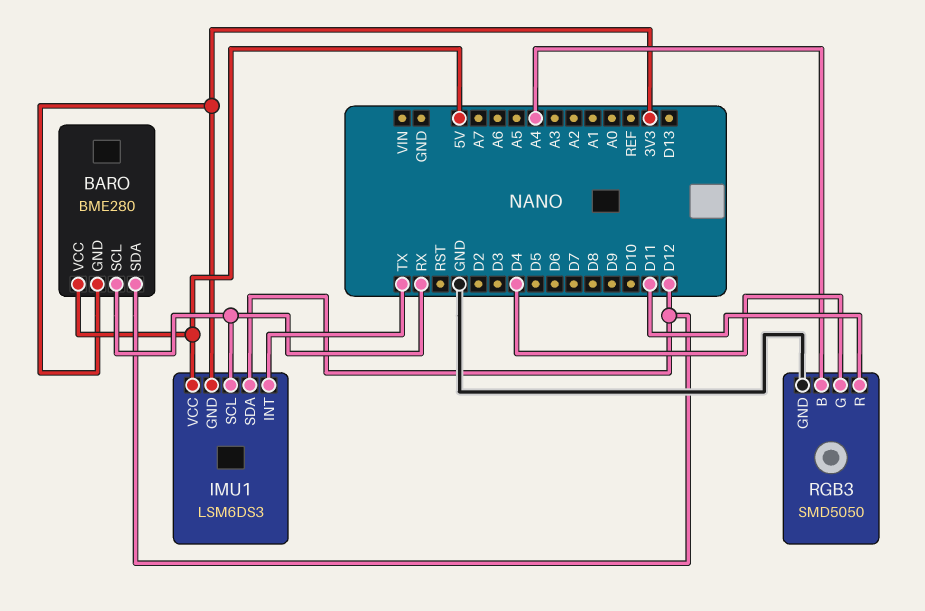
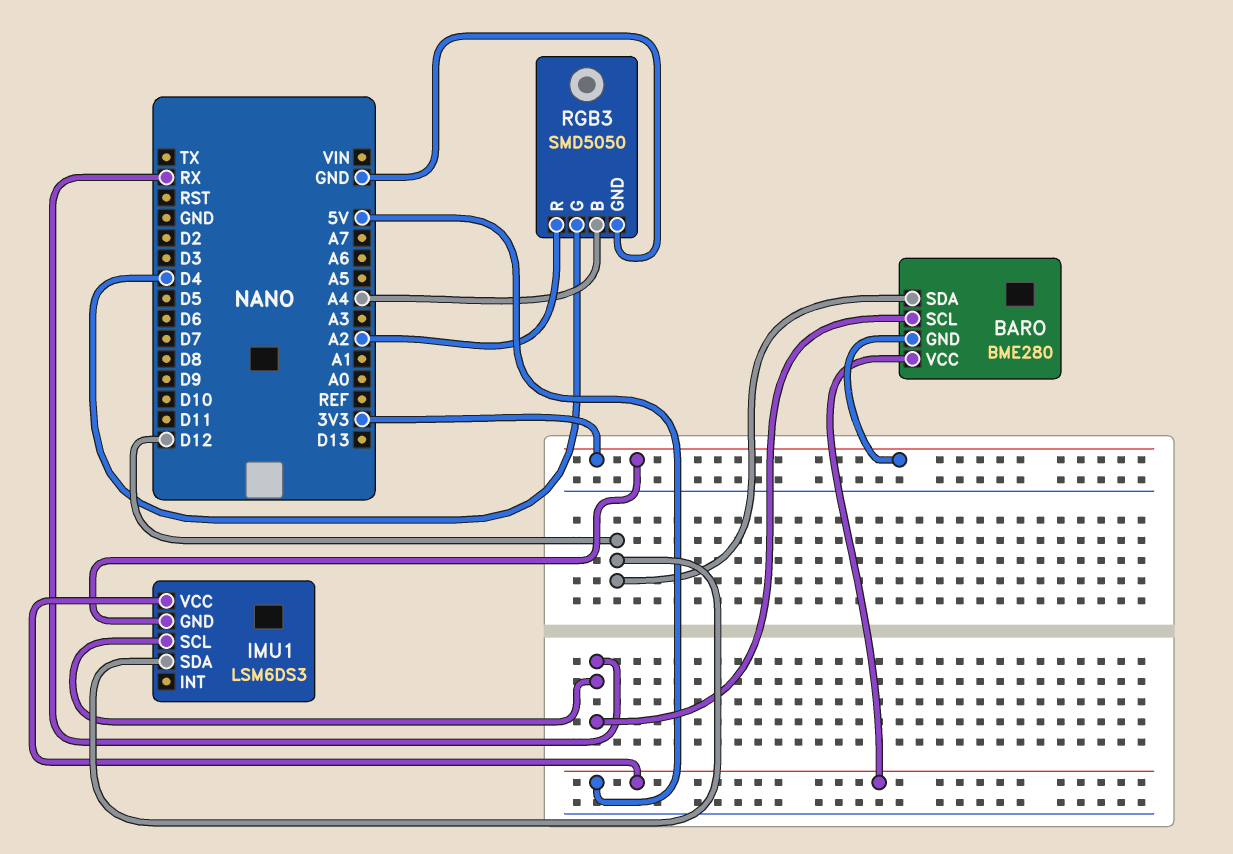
IMU1 pin INT: TX -> none
RGB3 pin R: D11 -> A2

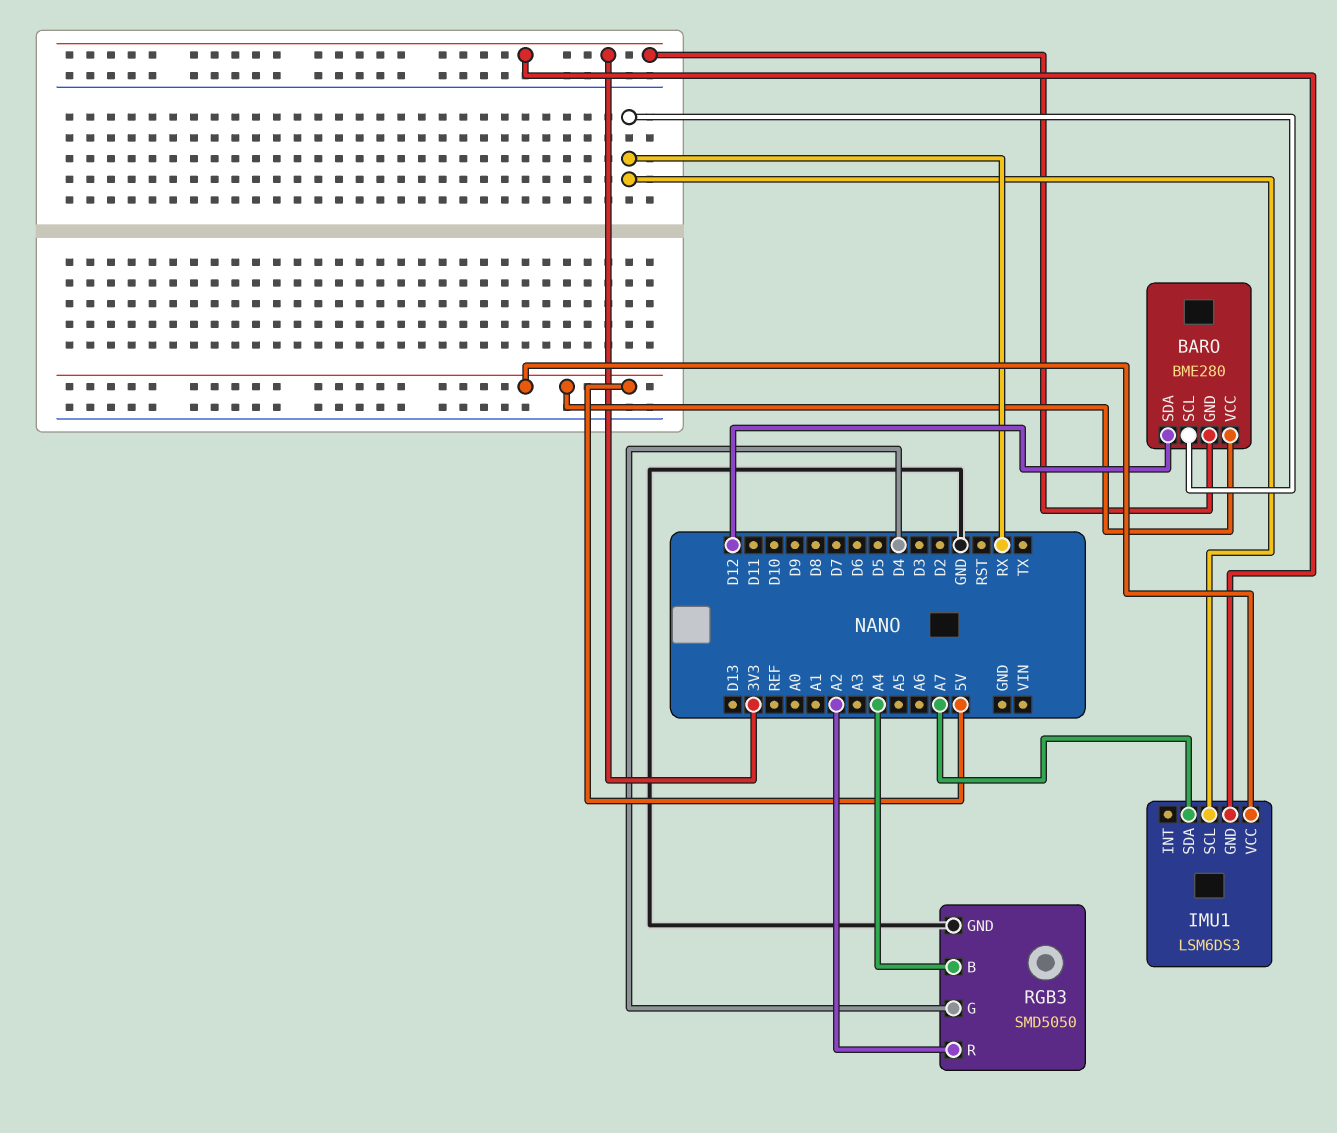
IMU1 pin SDA: D12 -> A7

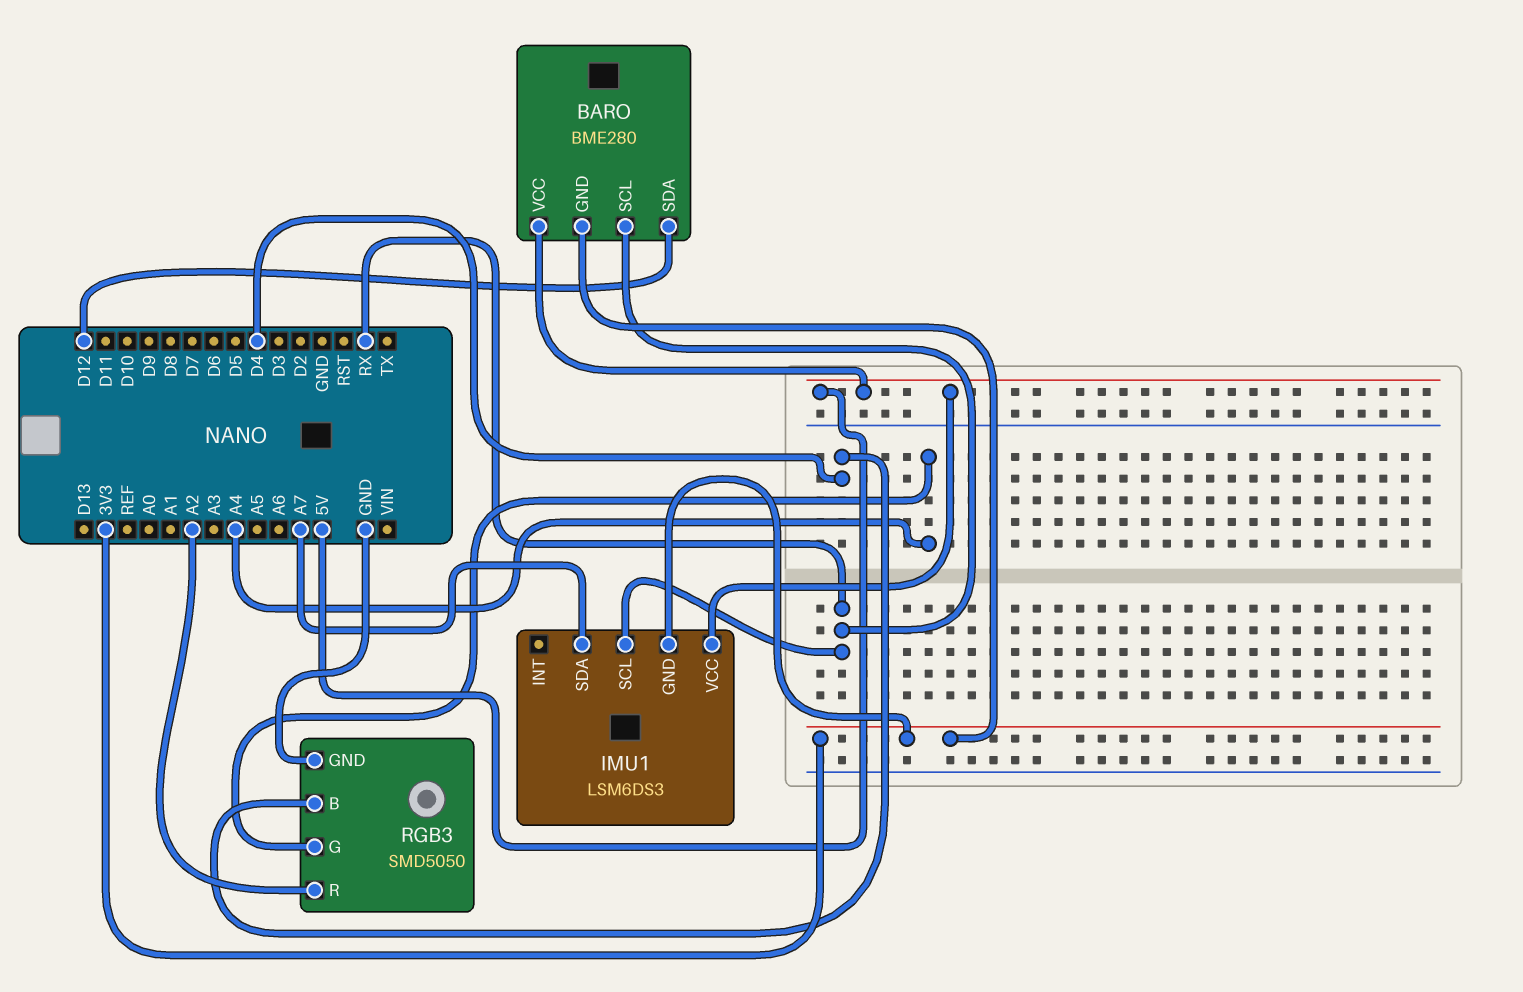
RGB3 pin B: A4 -> D4
RGB3 pin G: D4 -> A4

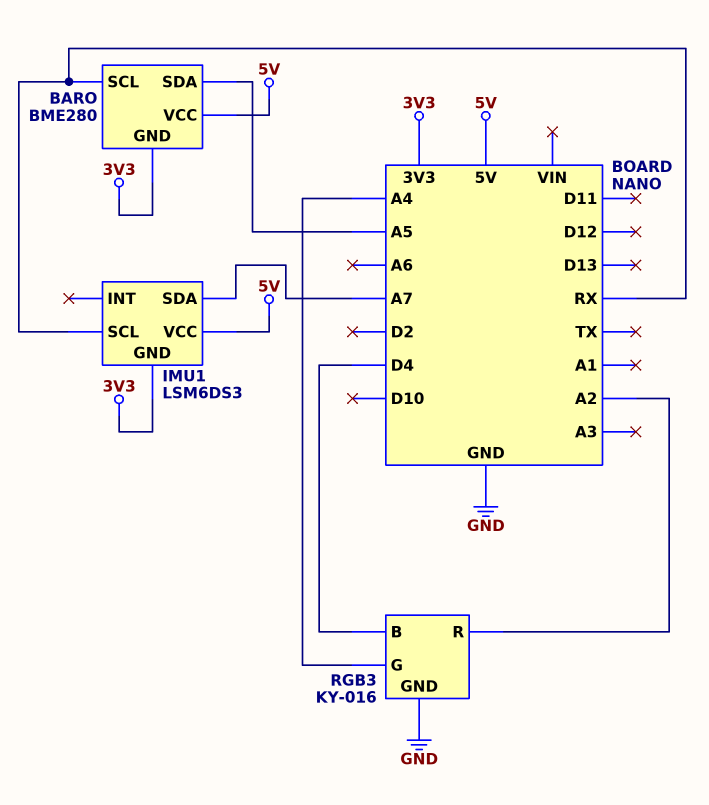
BARO pin SDA: D12 -> A5
RGB3: SMD5050 -> KY-016

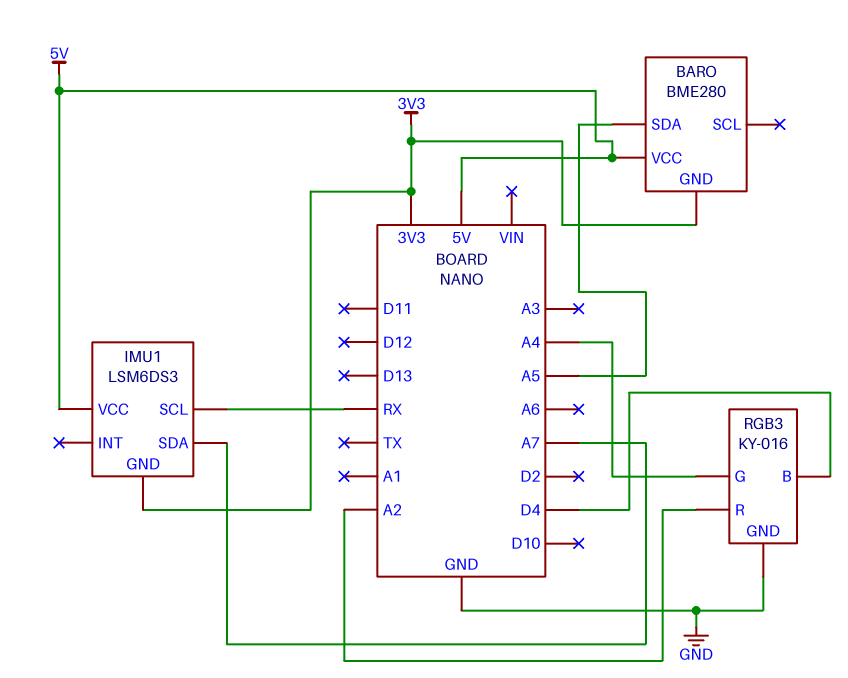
BARO pin SCL: RX -> none

